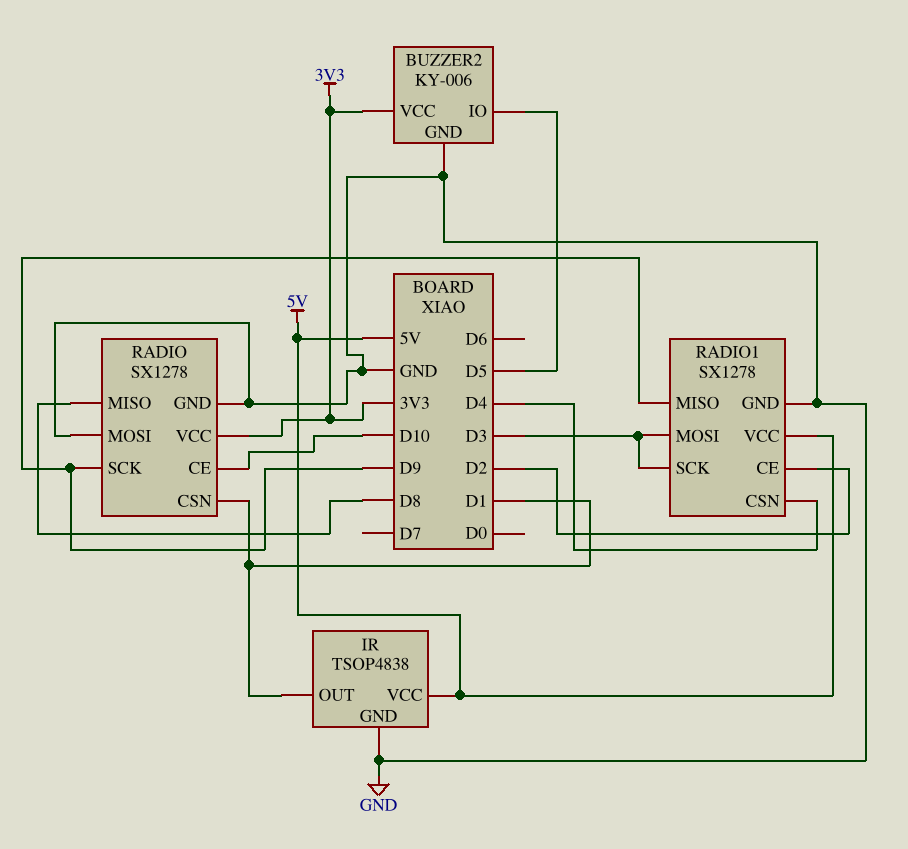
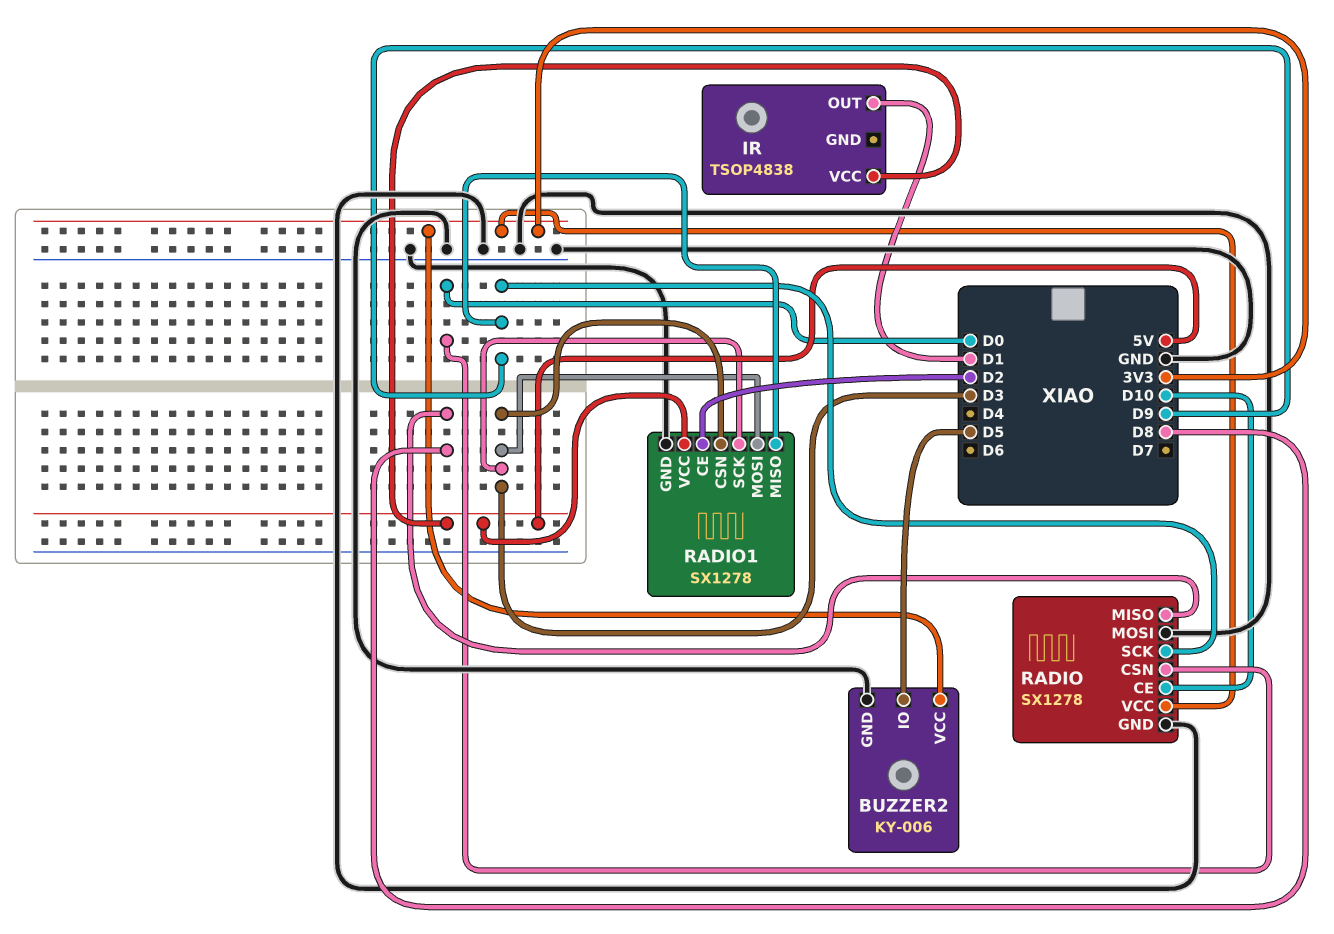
IR pin GND: GND -> none
RADIO pin CSN: D1 -> D0
RADIO1 pin CSN: D4 -> D3

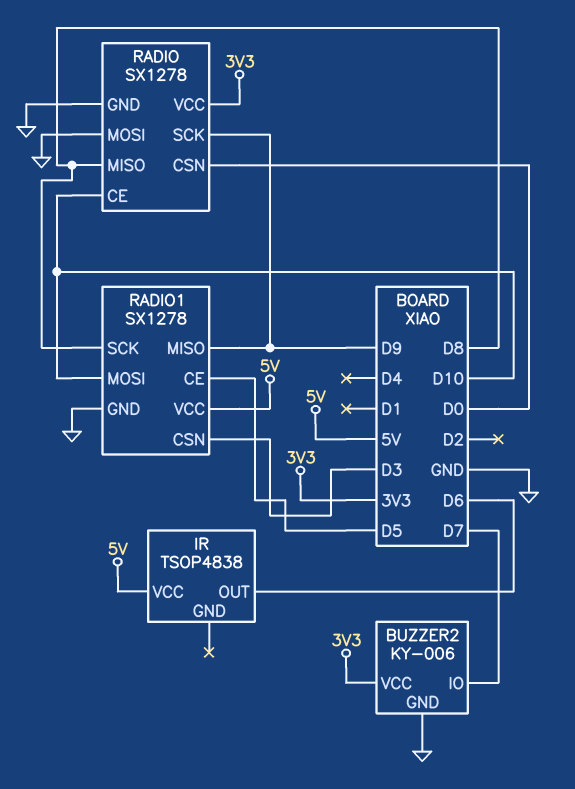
BUZZER2 pin IO: D5 -> D7
IR pin OUT: D1 -> D6
RADIO1 pin CE: D2 -> D5
RADIO1 pin MOSI: D3 -> D10
RADIO1 pin SCK: D3 -> D8

